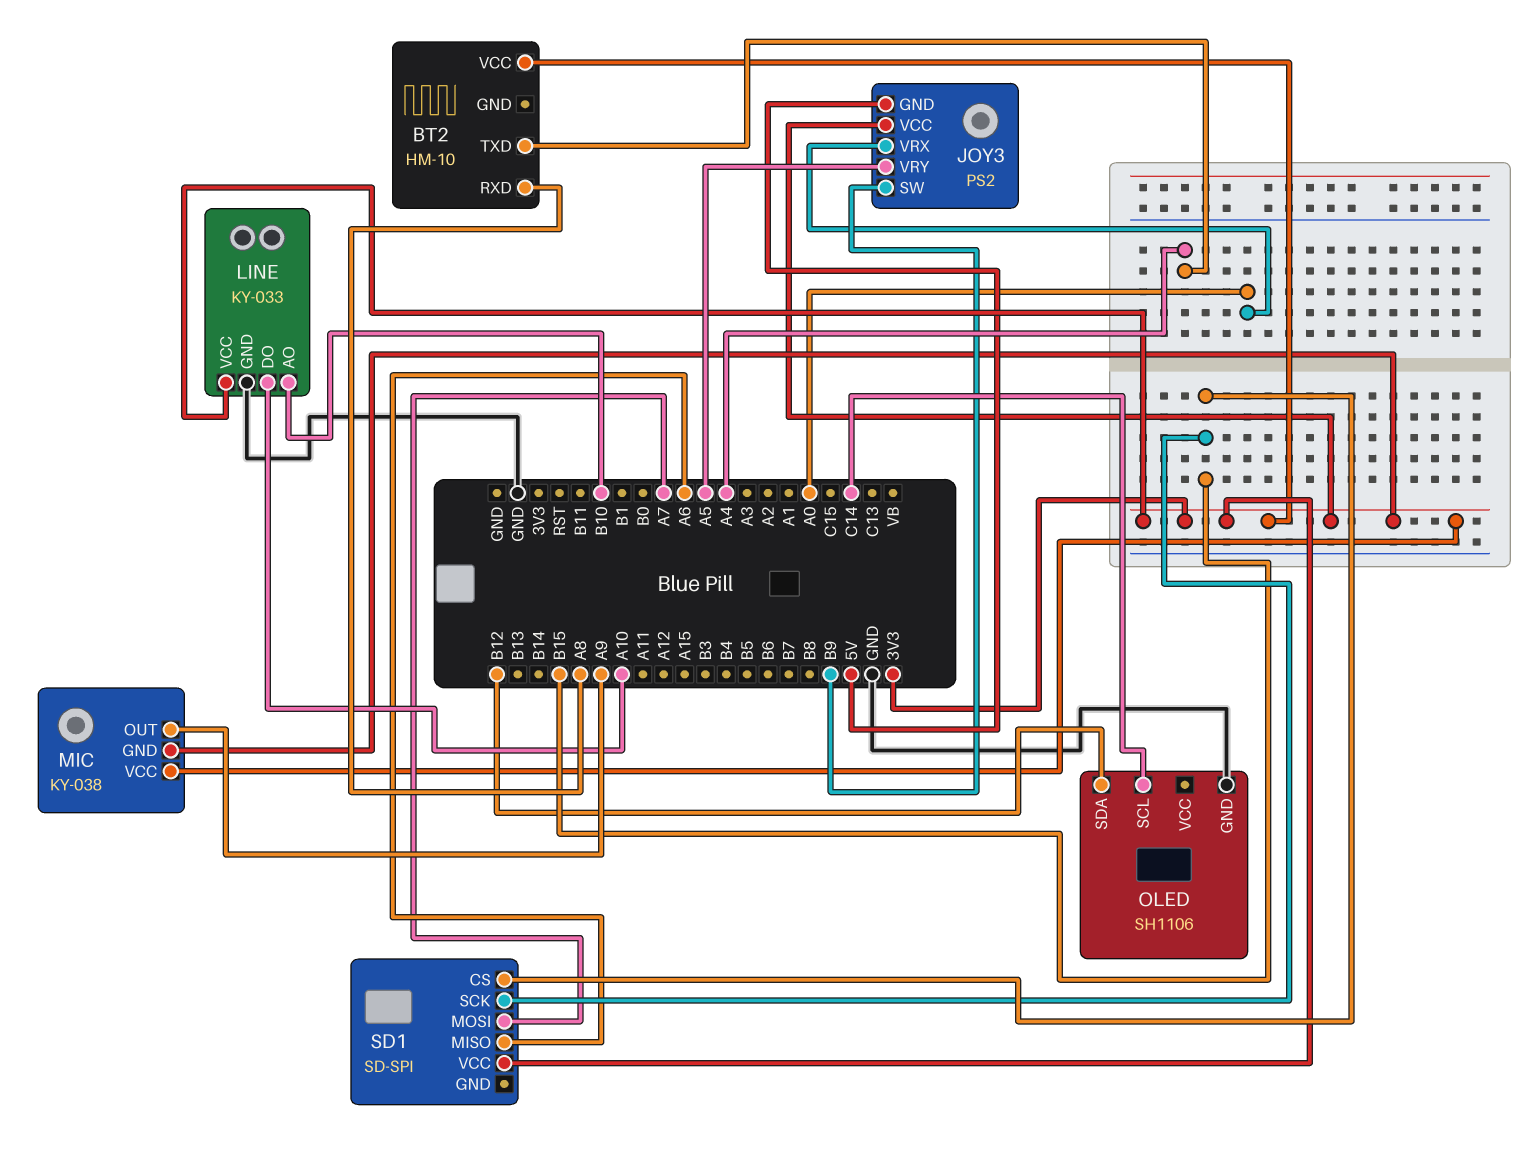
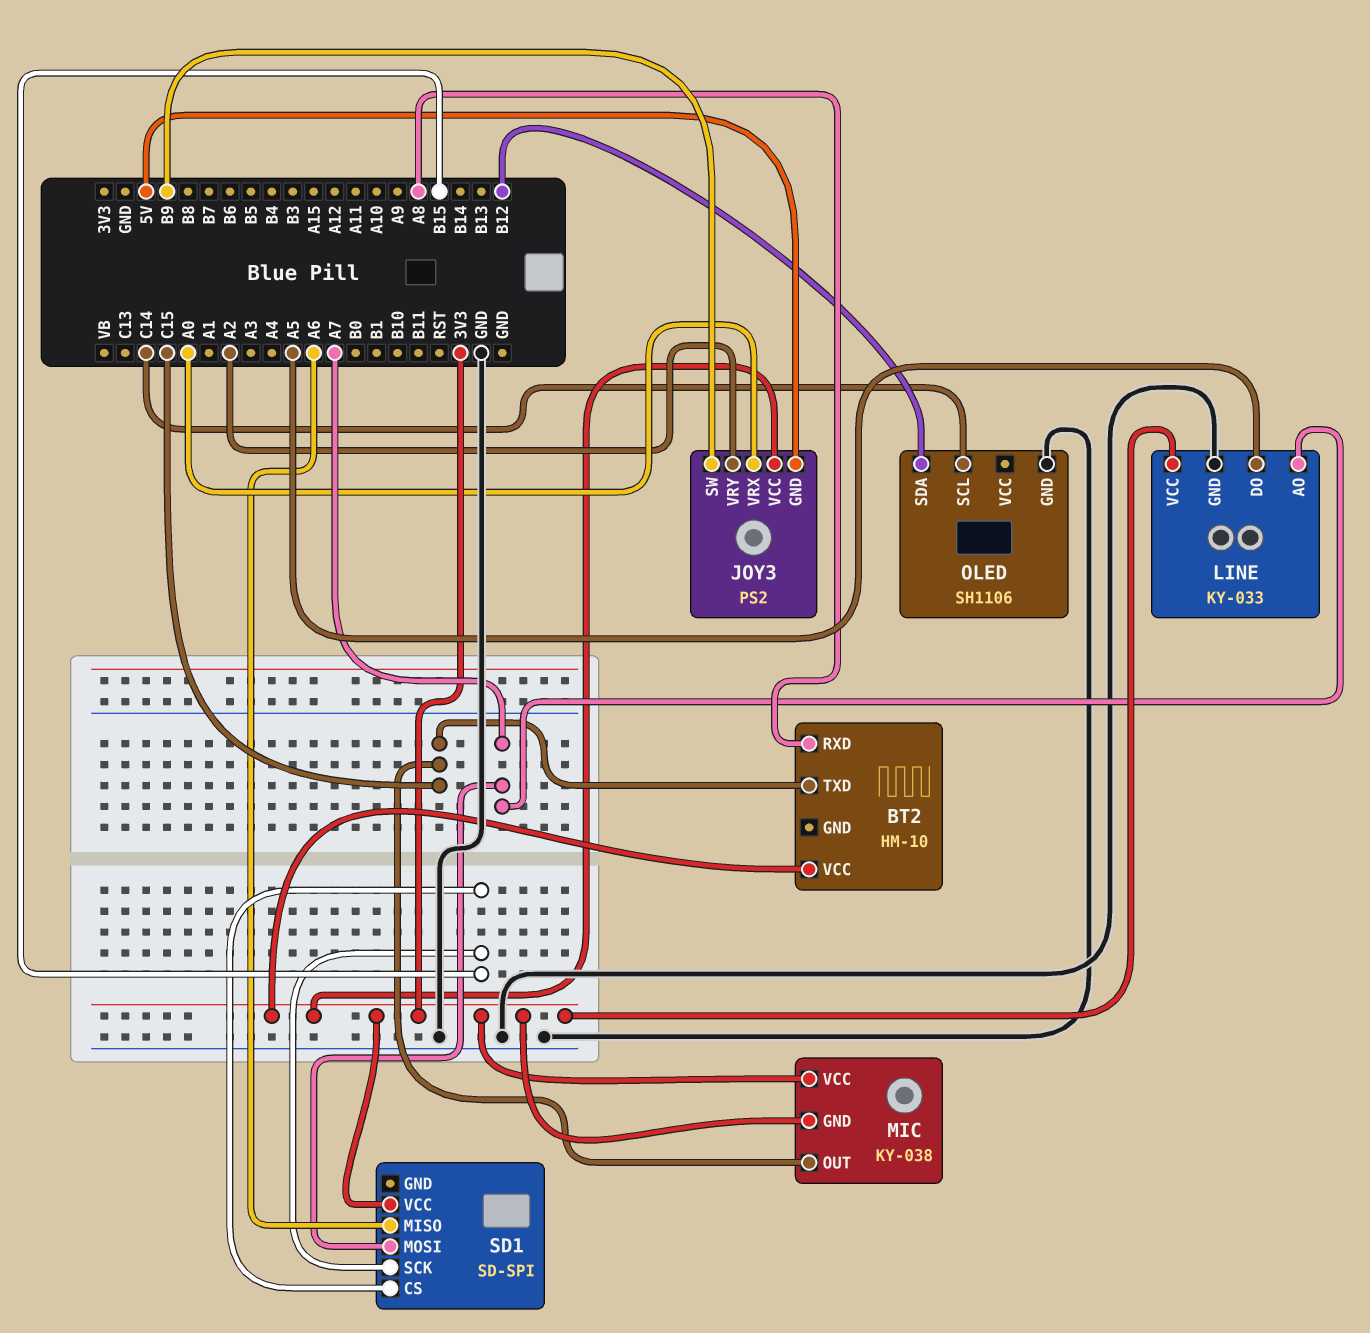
BT2 pin TXD: A4 -> C15
JOY3 pin VRY: A5 -> A2
LINE pin AO: B10 -> A7
LINE pin DO: A10 -> A5
MIC pin OUT: A9 -> C15

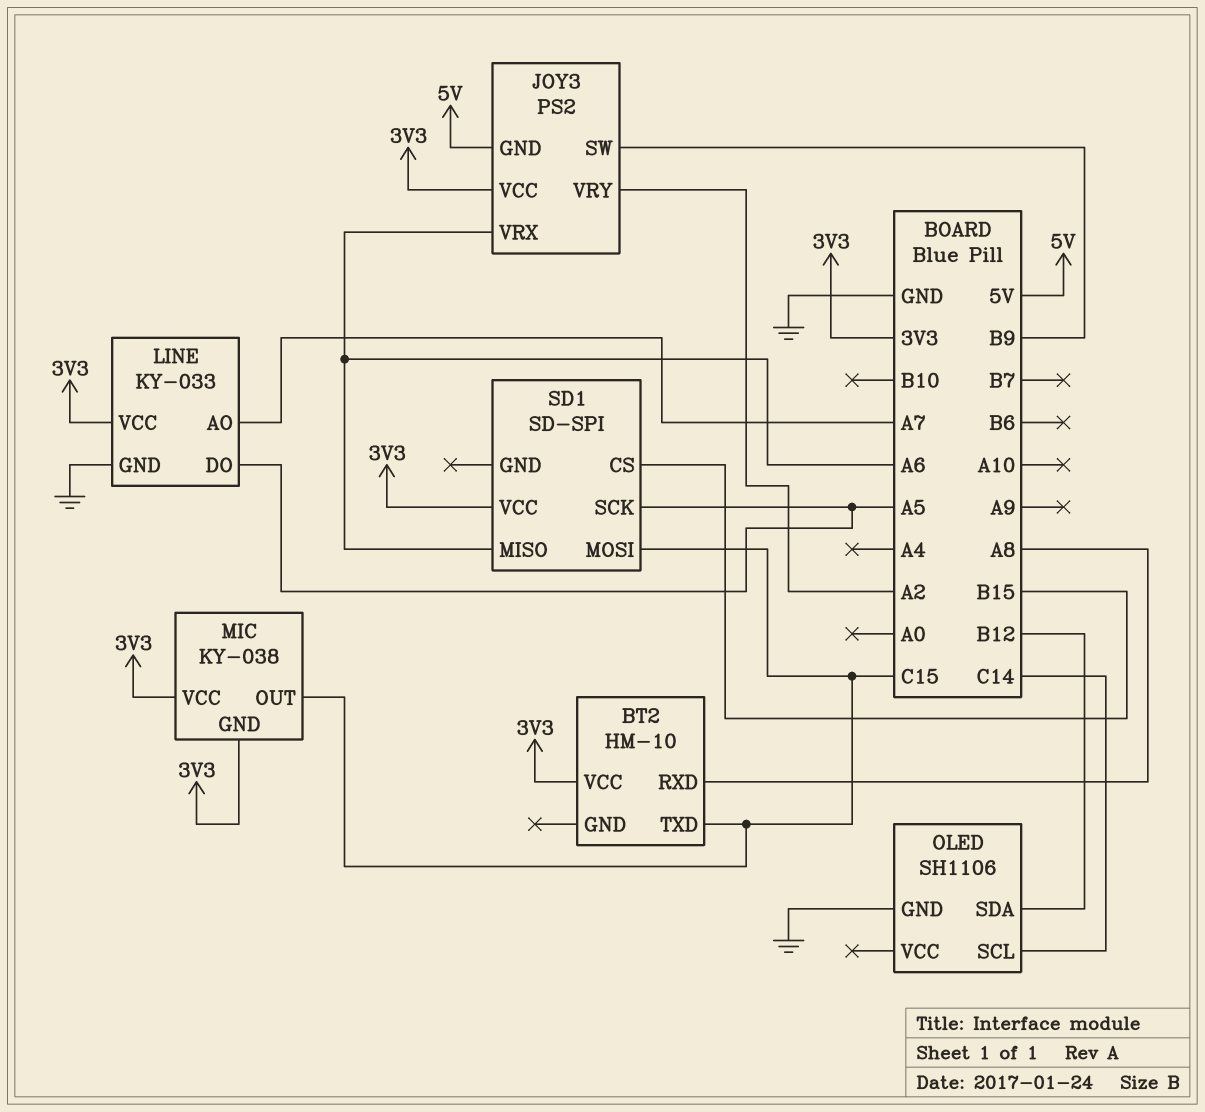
JOY3 pin VRX: A0 -> A6
SD1 pin MOSI: A7 -> C15
SD1 pin SCK: B15 -> A5

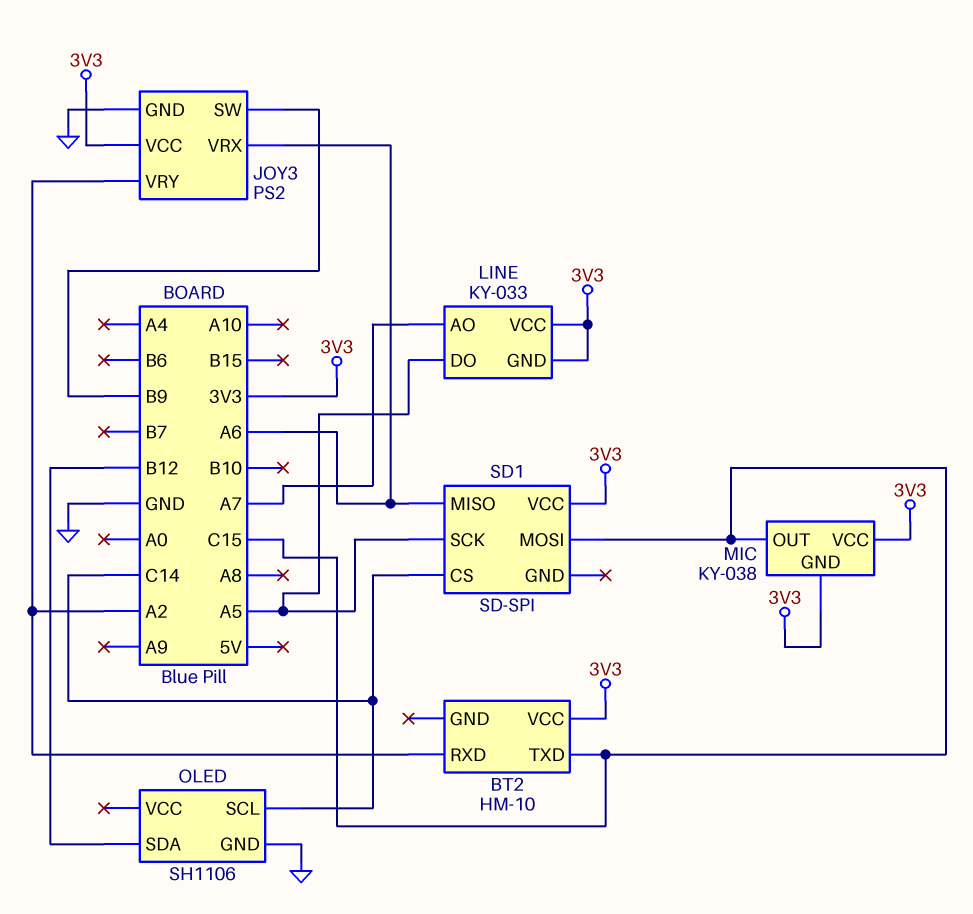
BT2 pin RXD: A8 -> A2
JOY3 pin GND: 5V -> GND
LINE pin GND: GND -> 3V3
SD1 pin CS: B15 -> C14

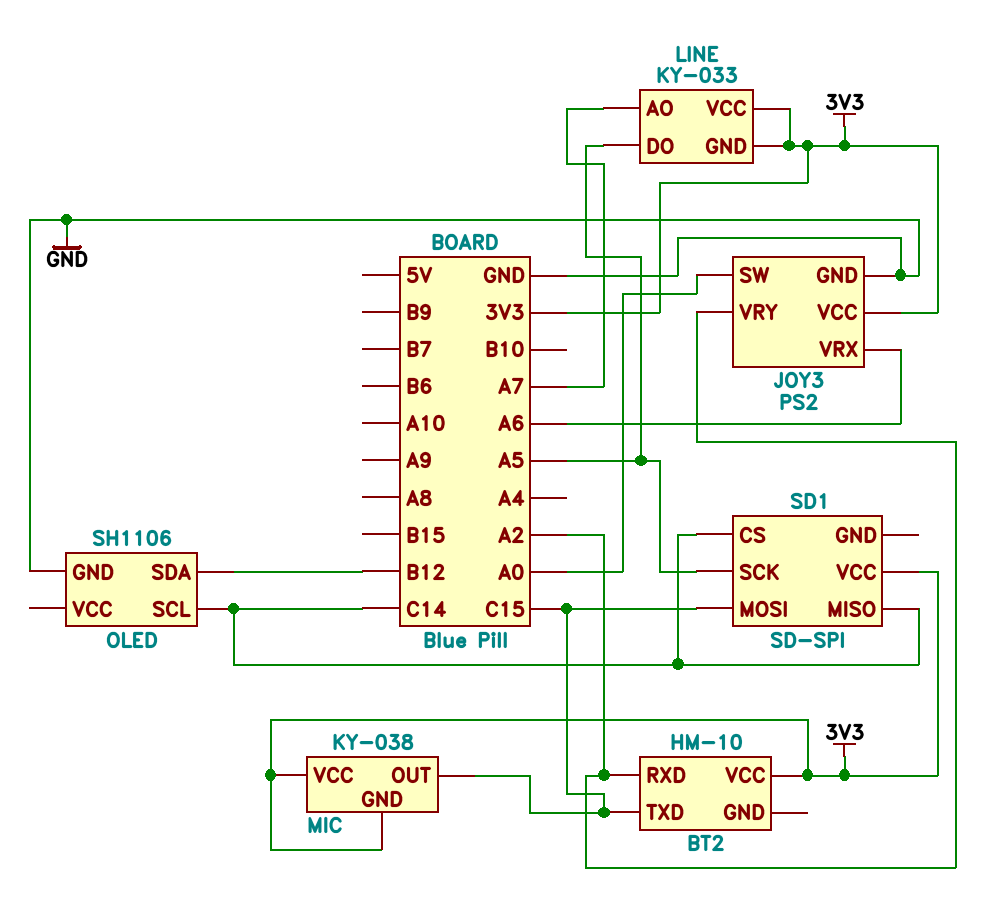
JOY3 pin SW: B9 -> A0
SD1 pin MISO: A6 -> C14

